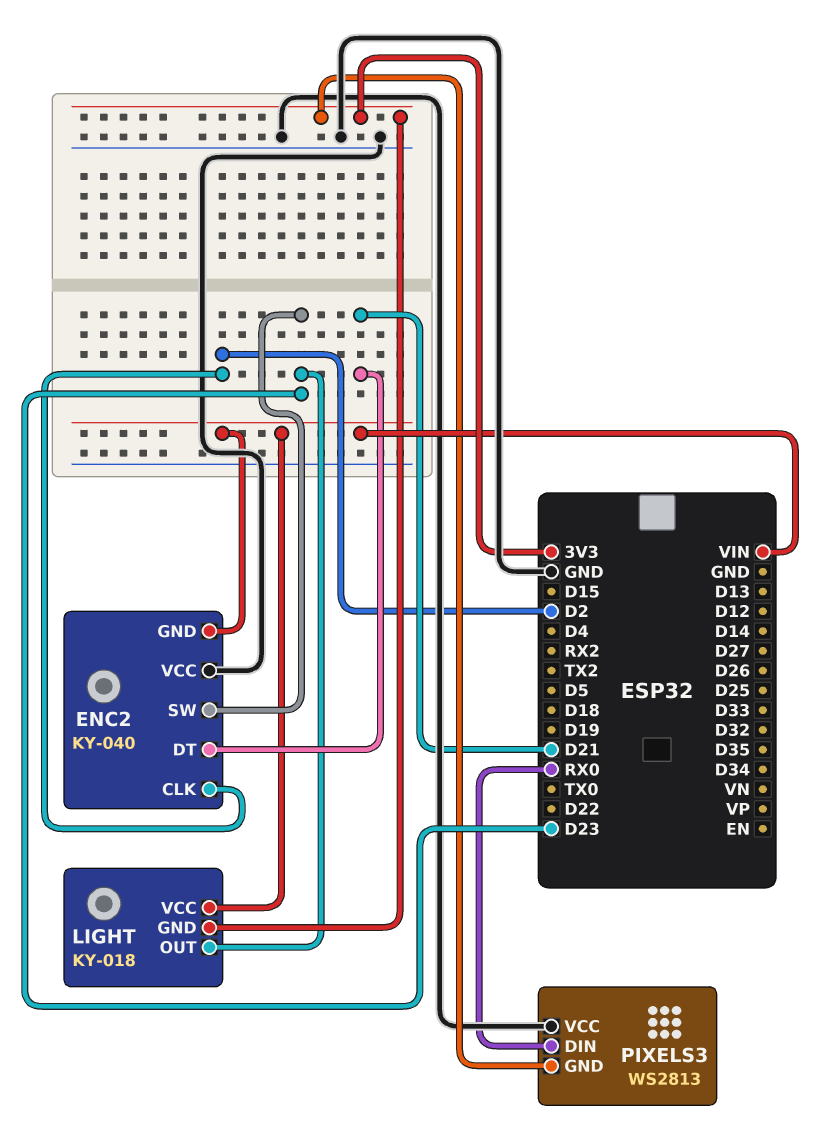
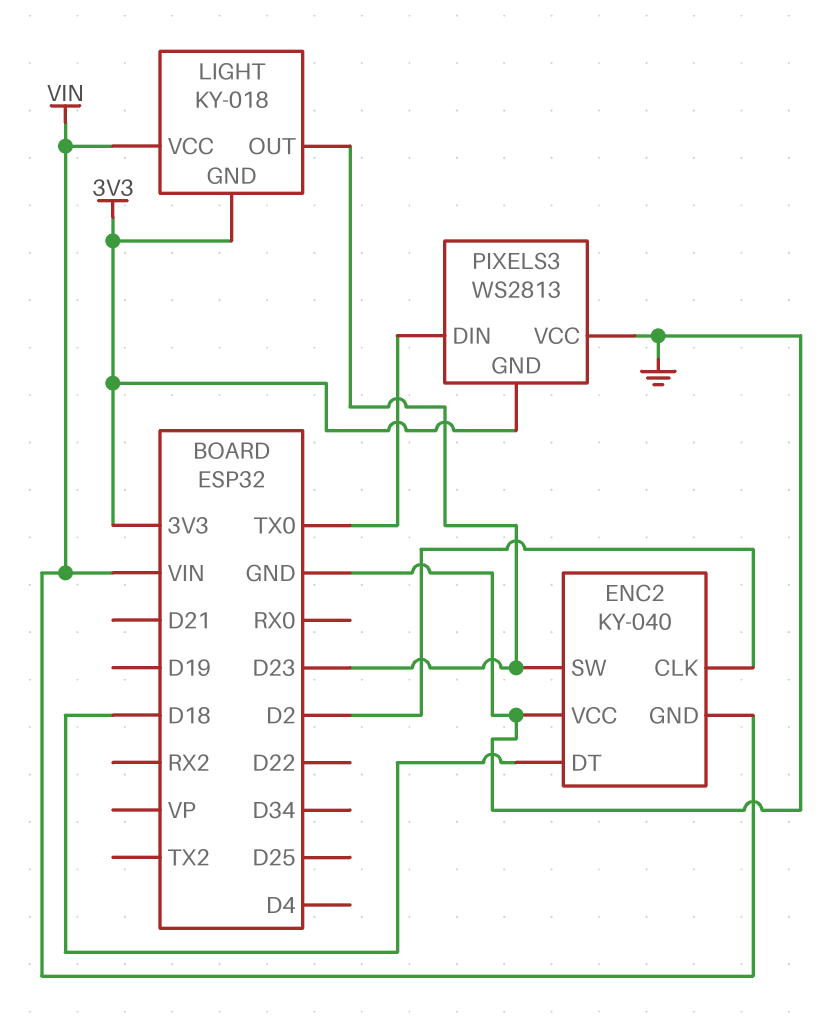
ENC2 pin DT: D21 -> D18
PIXELS3 pin DIN: RX0 -> TX0

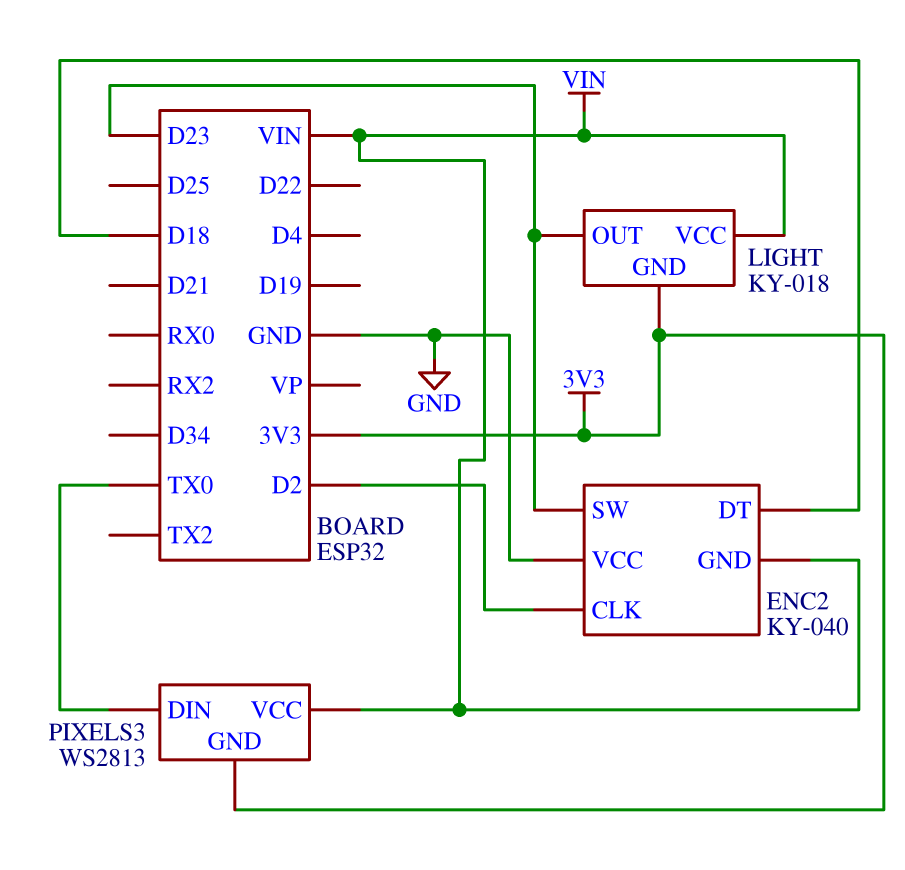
PIXELS3 pin VCC: GND -> VIN

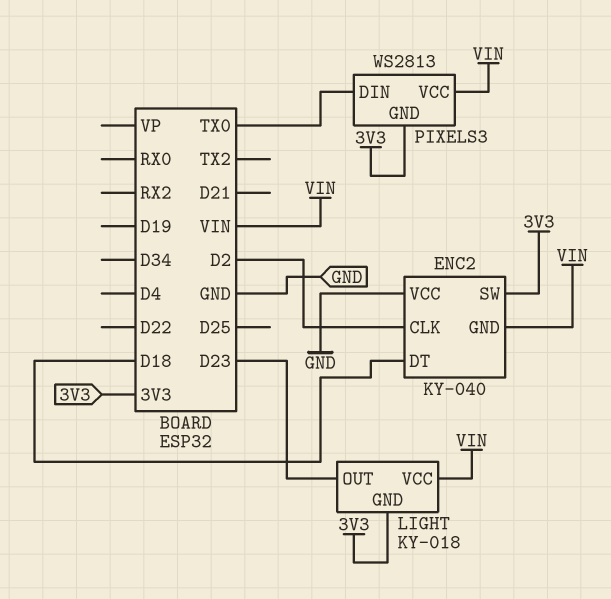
ENC2 pin SW: D23 -> 3V3

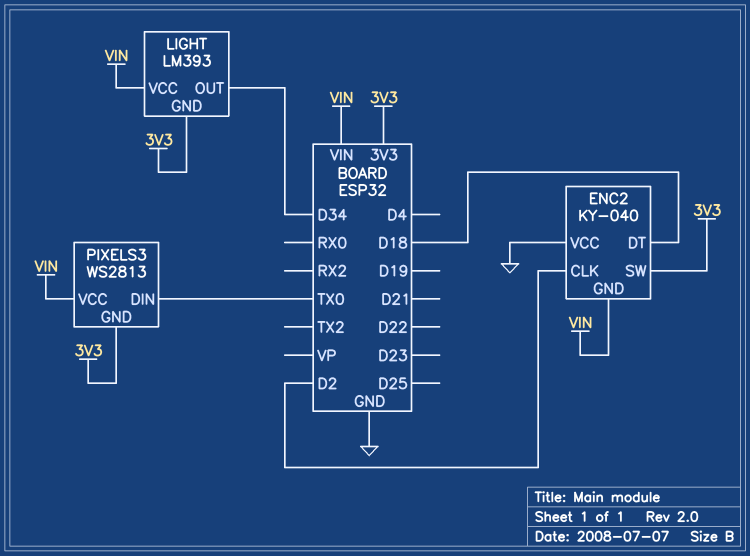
LIGHT: KY-018 -> LM393
LIGHT pin OUT: D23 -> D34

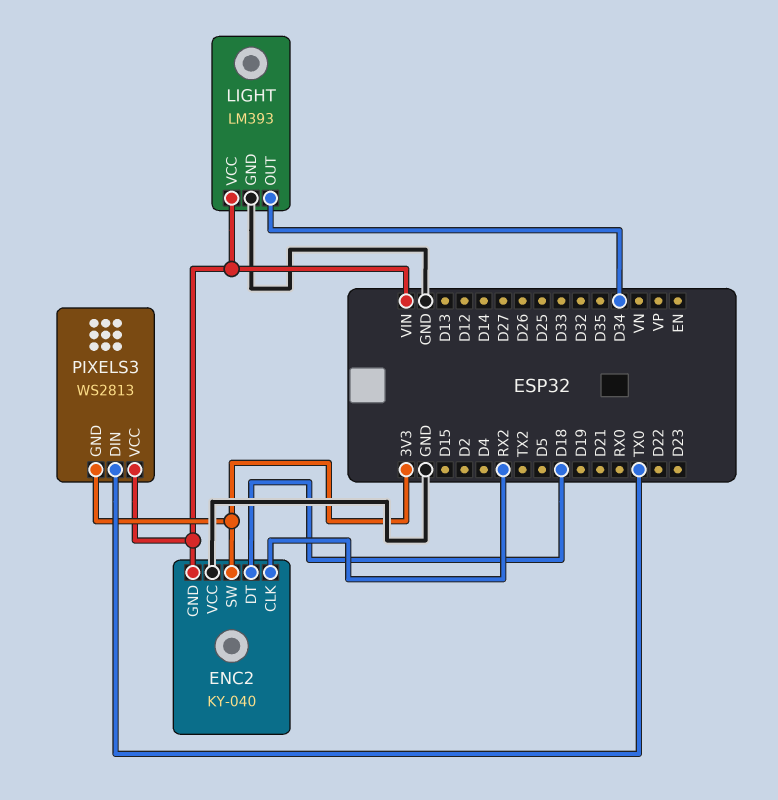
ENC2 pin CLK: D2 -> RX2
LIGHT pin GND: 3V3 -> GND

